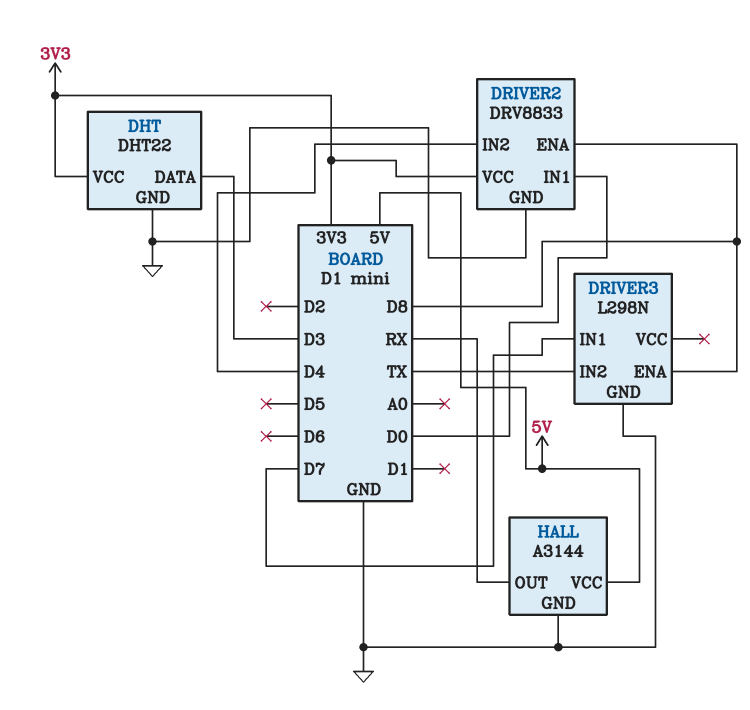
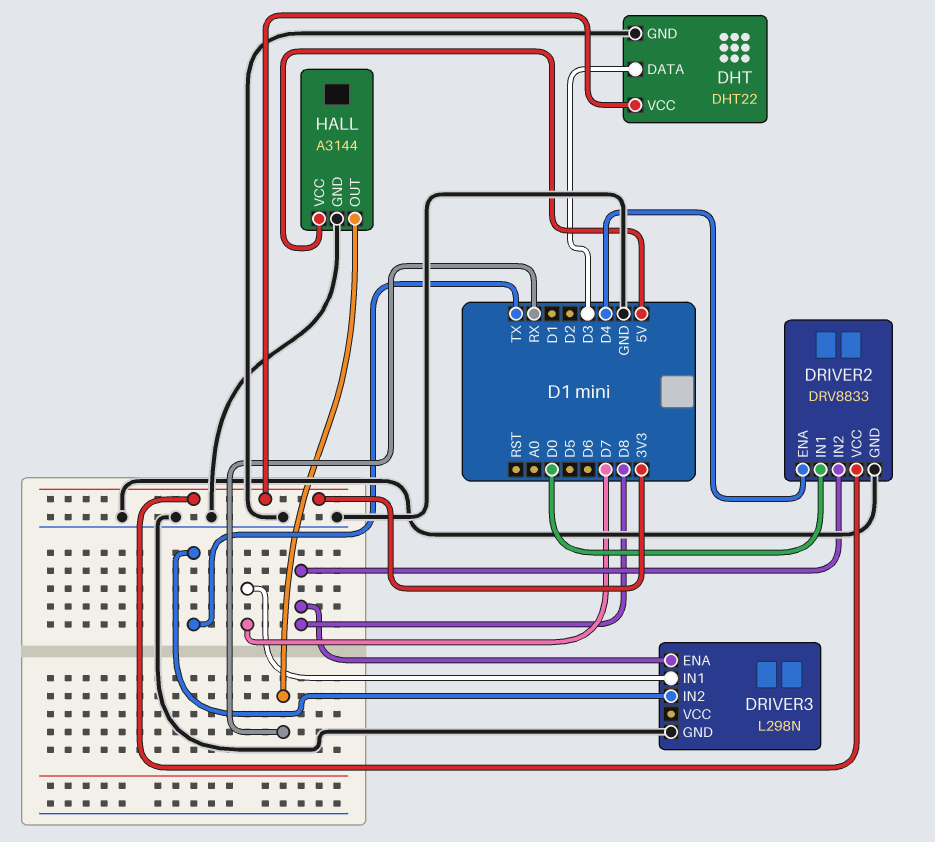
DRIVER2 pin ENA: D8 -> D4
DRIVER2 pin IN2: D4 -> D8

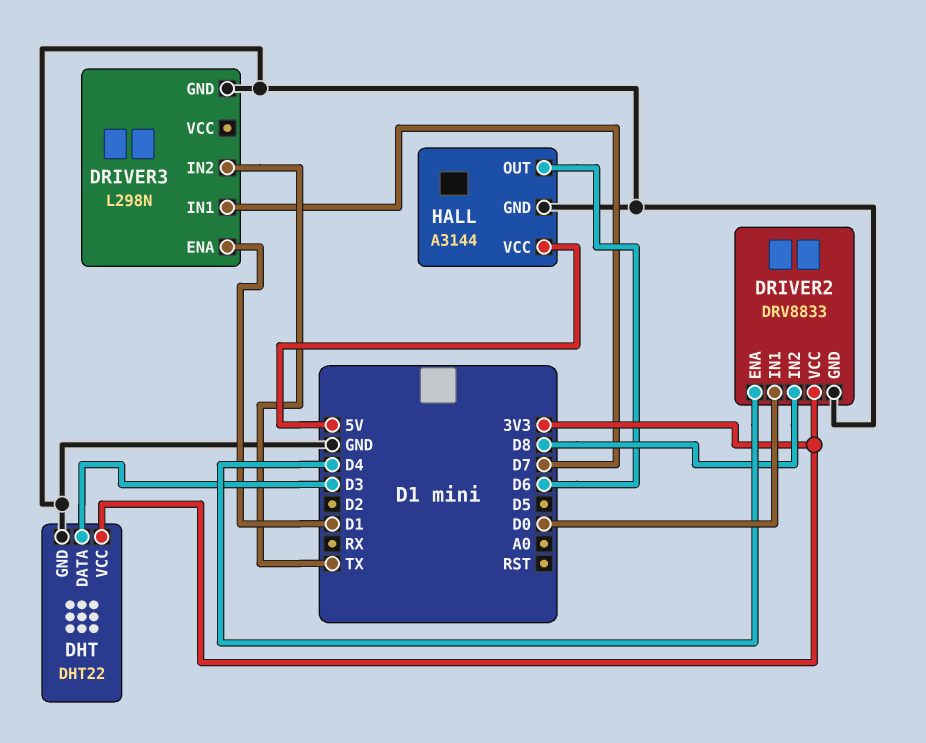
DRIVER3 pin ENA: D8 -> D1
HALL pin OUT: RX -> D6

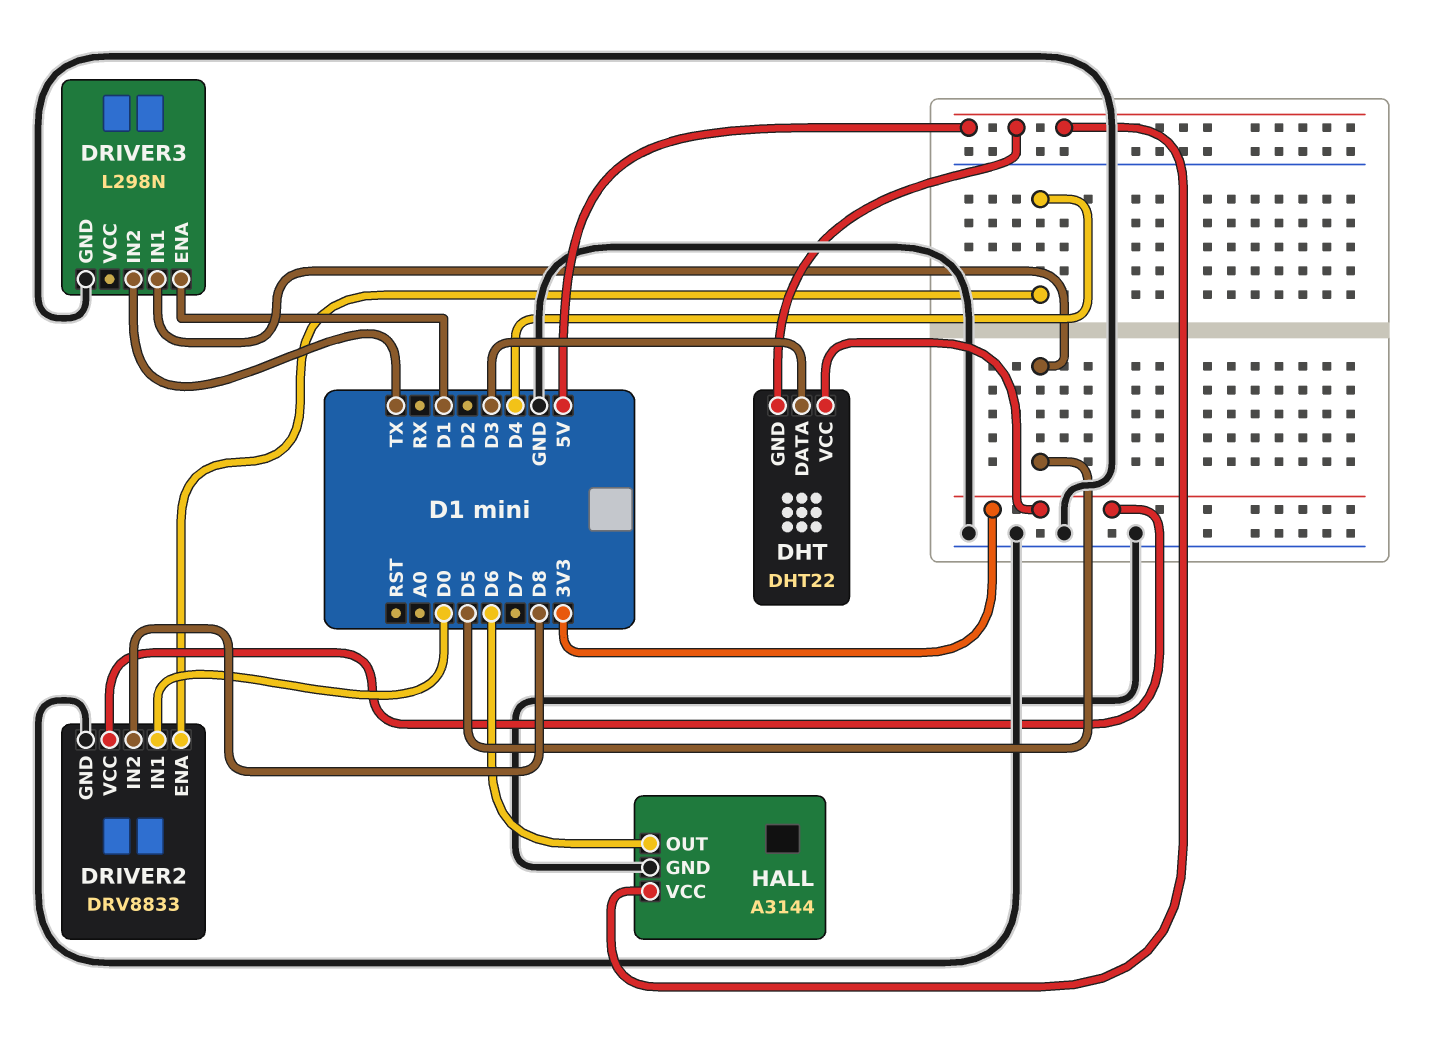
DHT pin GND: GND -> 5V
DRIVER3 pin IN1: D7 -> D5

